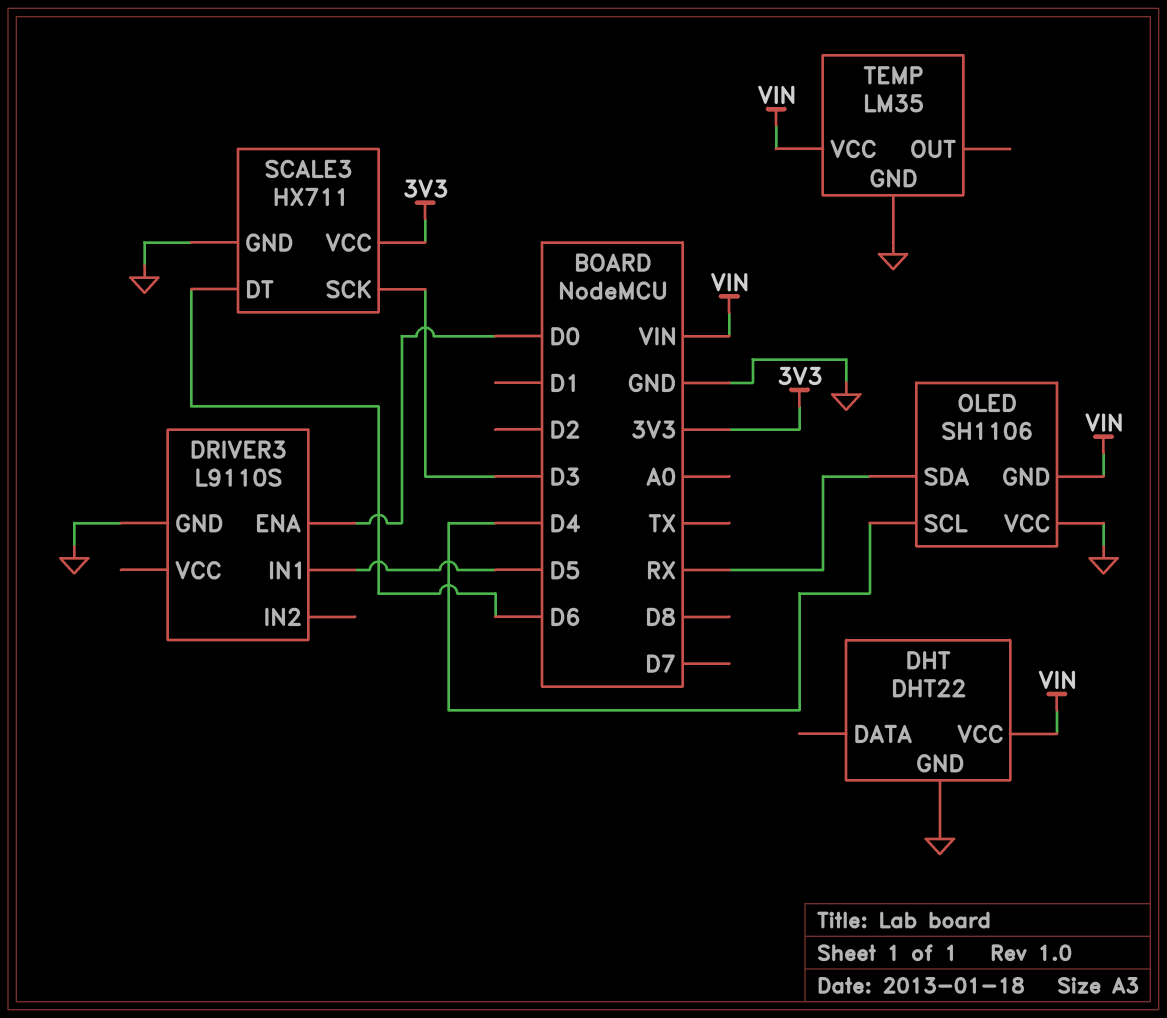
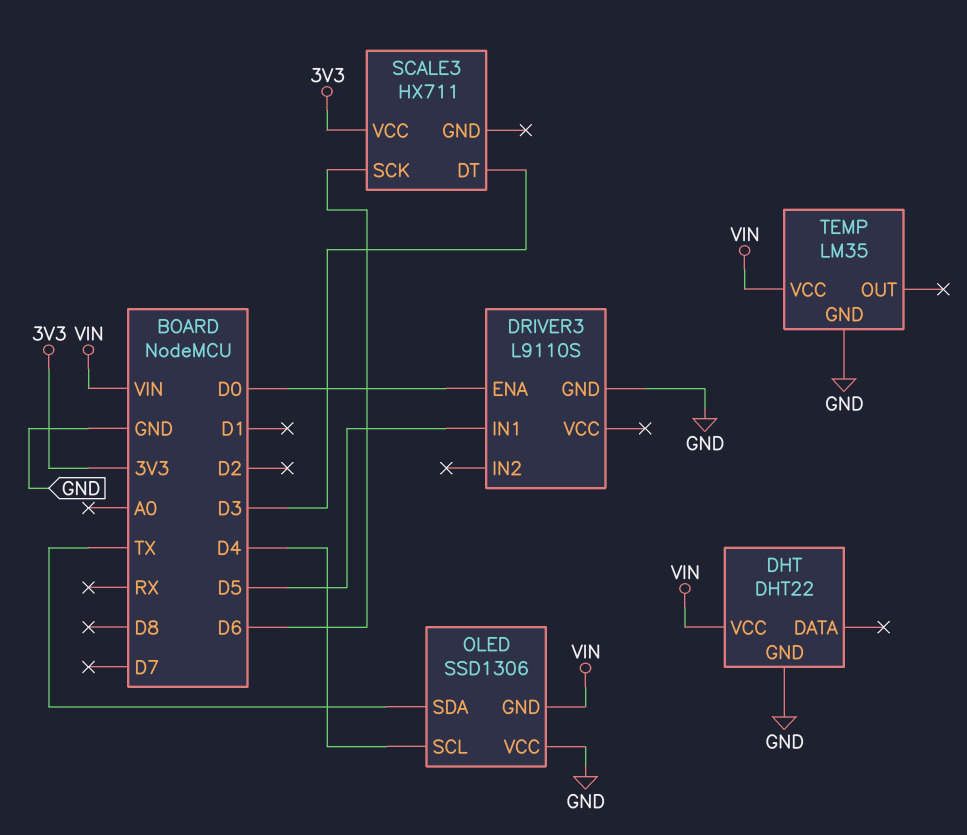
OLED: SH1106 -> SSD1306
OLED pin SDA: RX -> TX
SCALE3 pin DT: D6 -> D3
SCALE3 pin GND: GND -> none
SCALE3 pin SCK: D3 -> D6

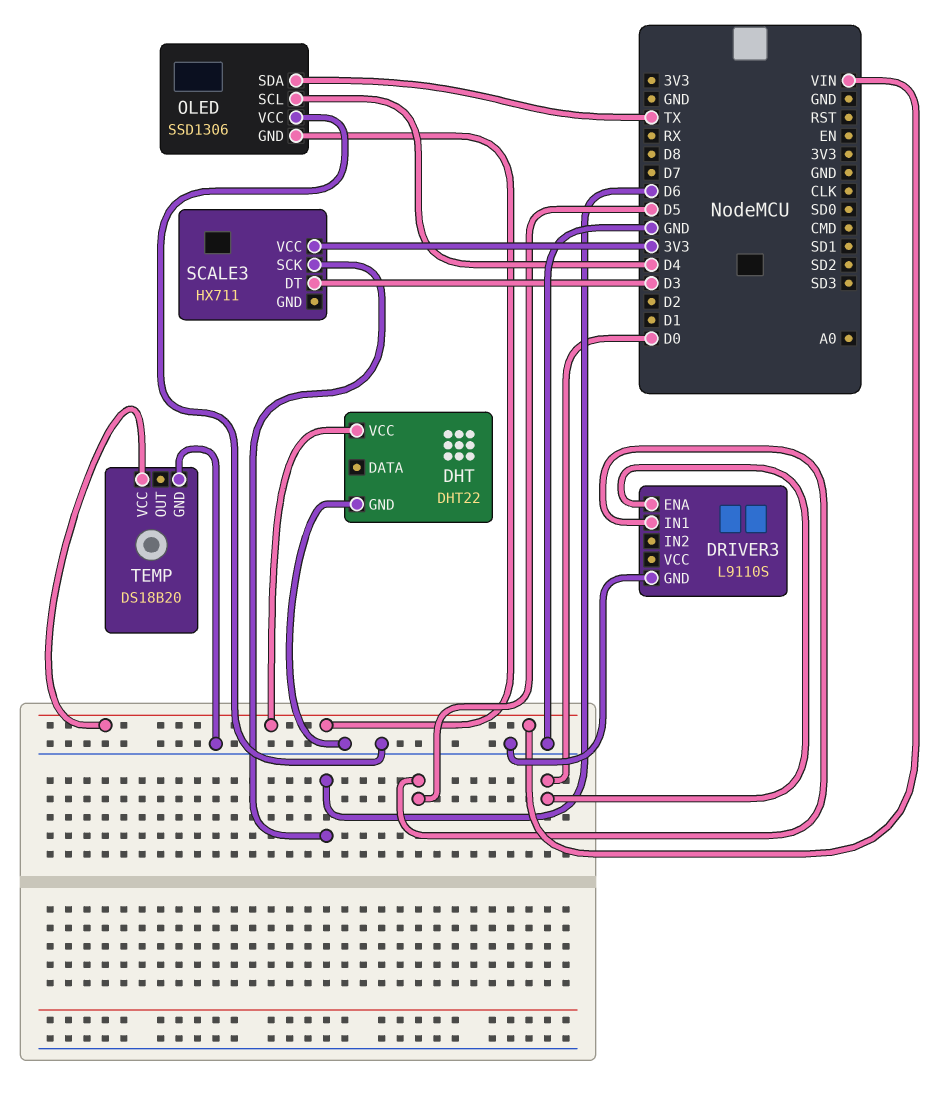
TEMP: LM35 -> DS18B20

